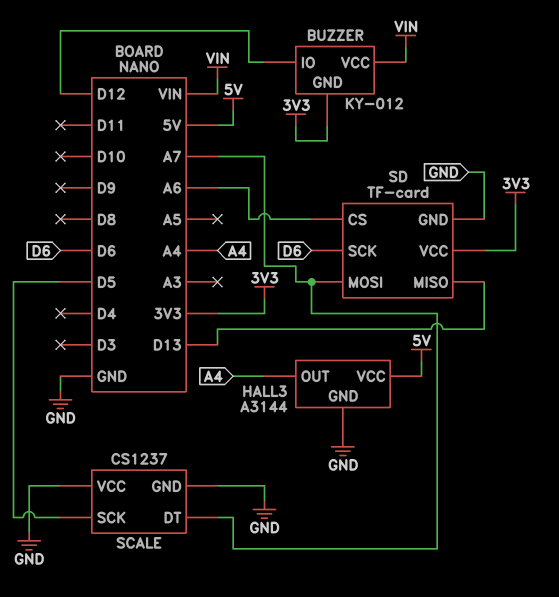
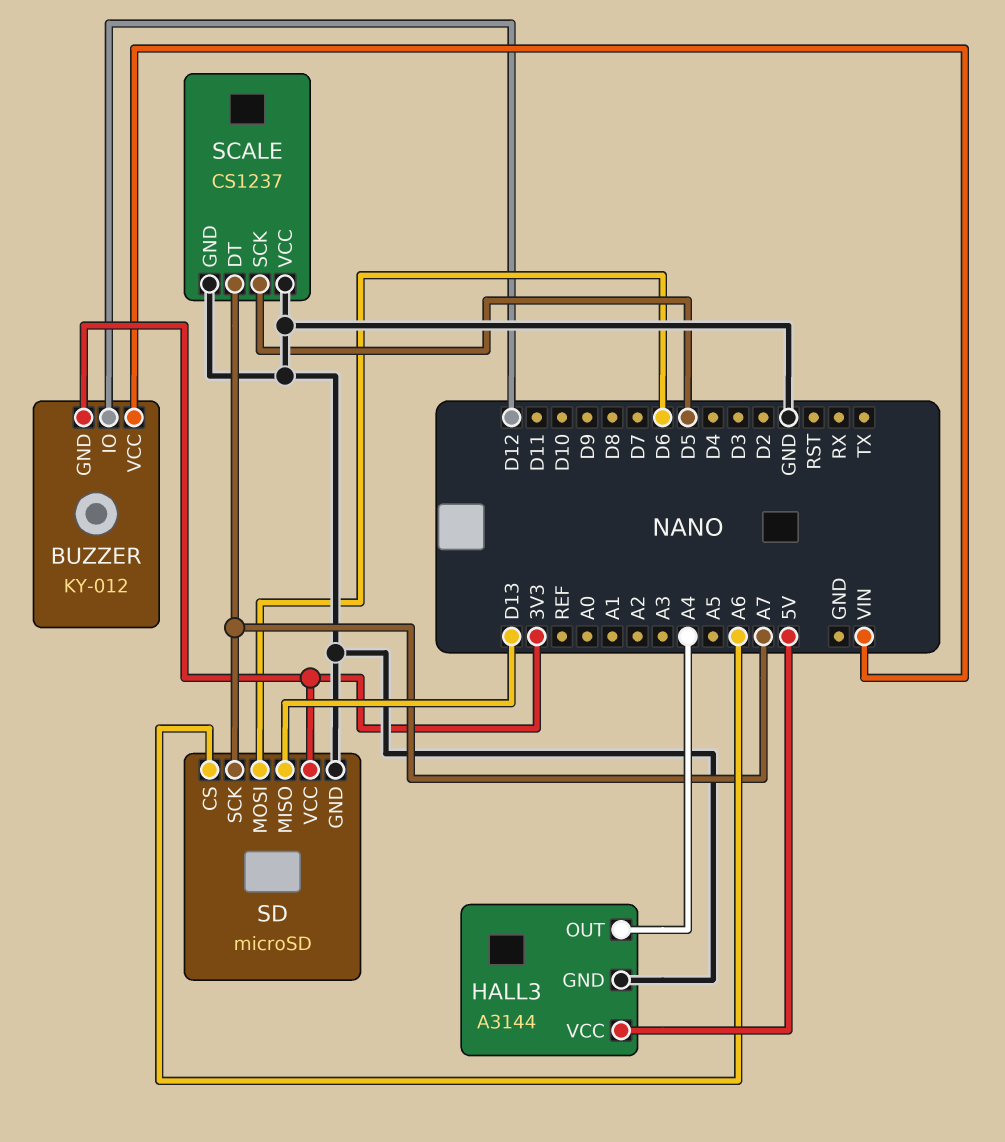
SD: TF-card -> microSD
SD pin MOSI: A7 -> D6
SD pin SCK: D6 -> A7

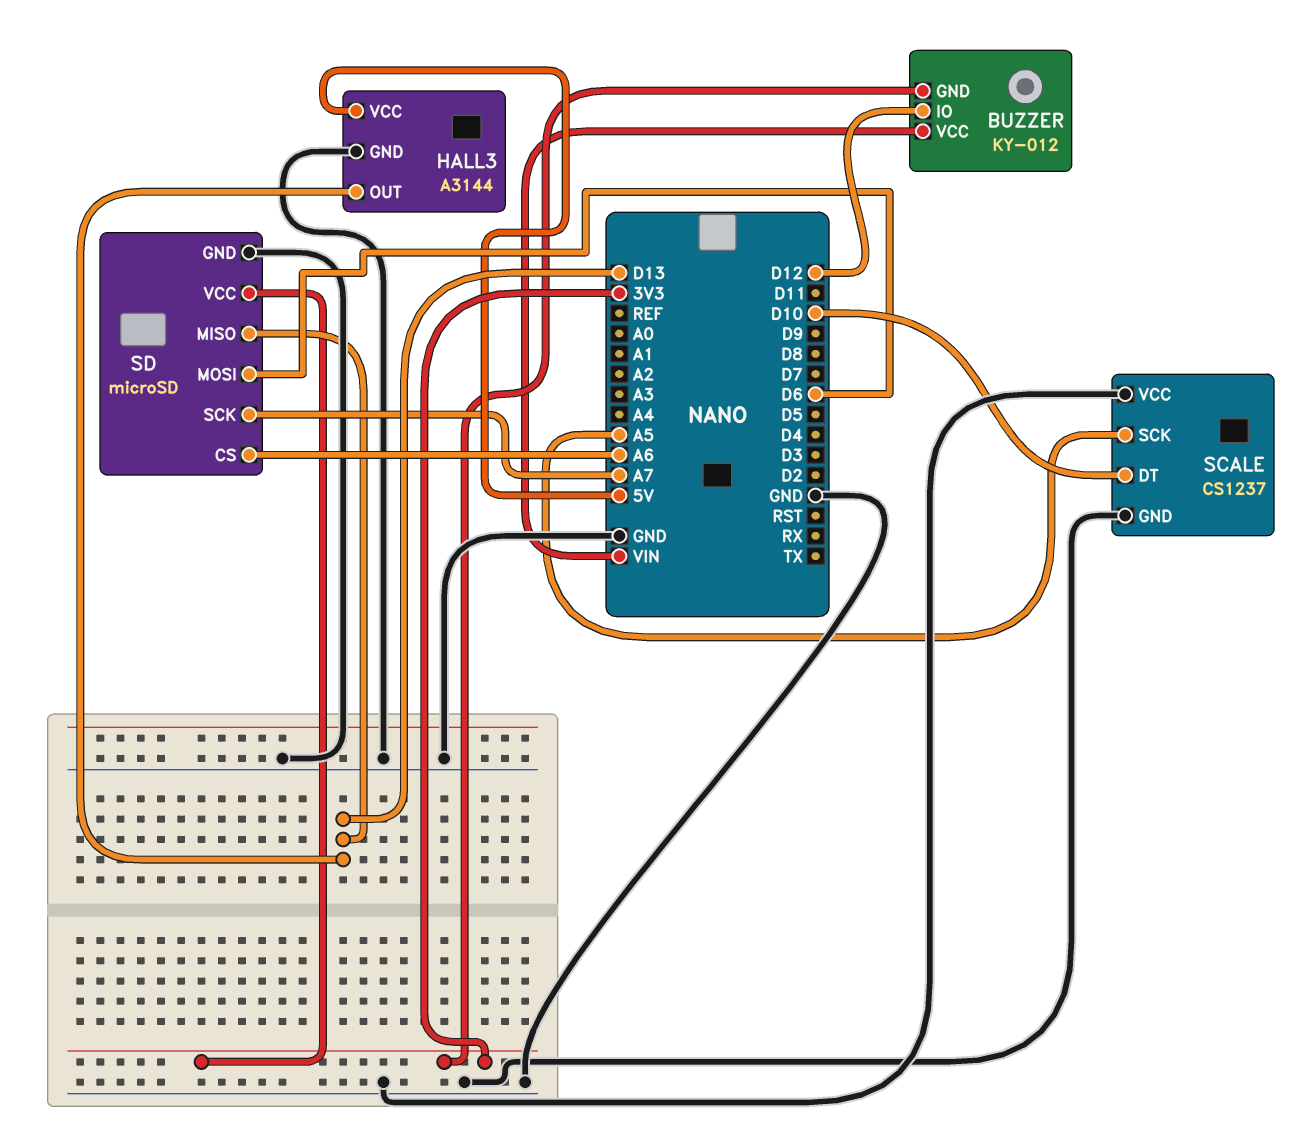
HALL3 pin OUT: A4 -> D13
SCALE pin DT: A7 -> D10
SCALE pin SCK: D5 -> A5

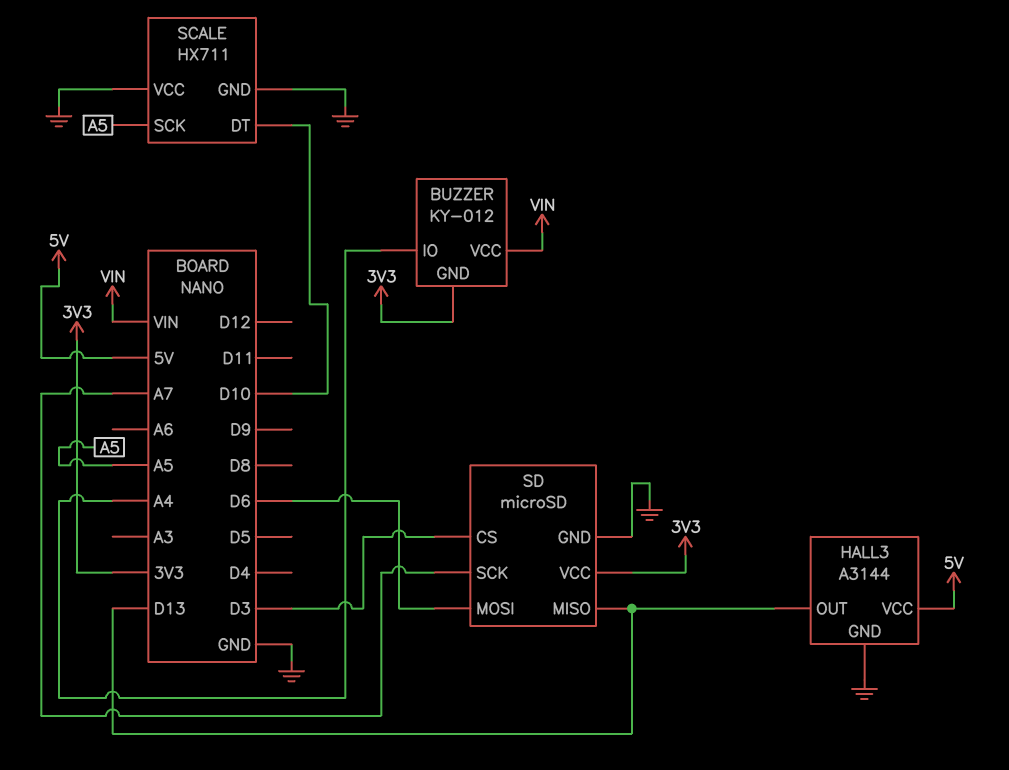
BUZZER pin IO: D12 -> A4
SCALE: CS1237 -> HX711
SD pin CS: A6 -> D3

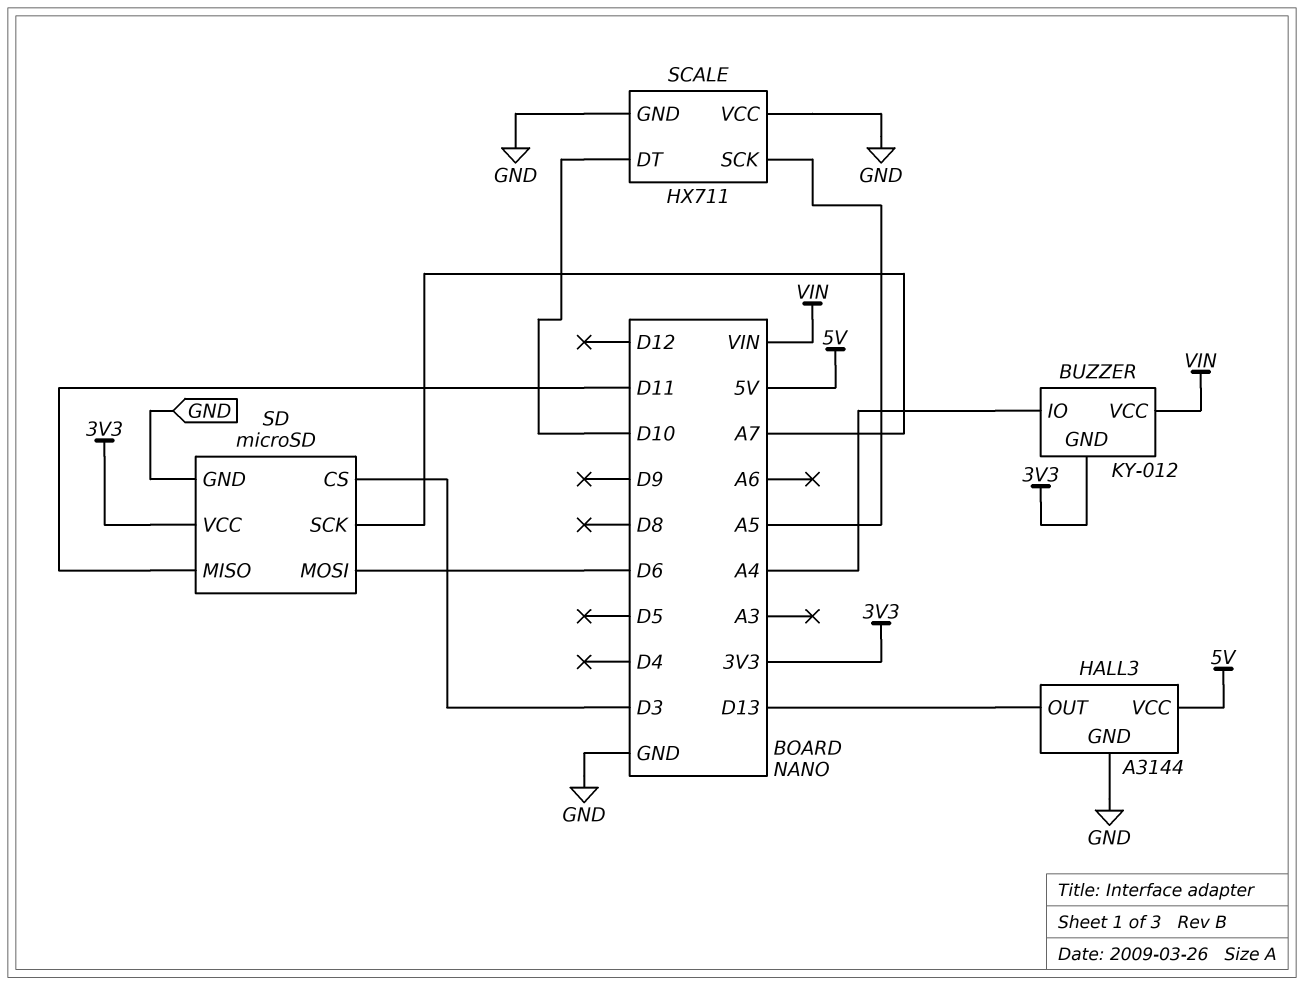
SD pin MISO: D13 -> D11

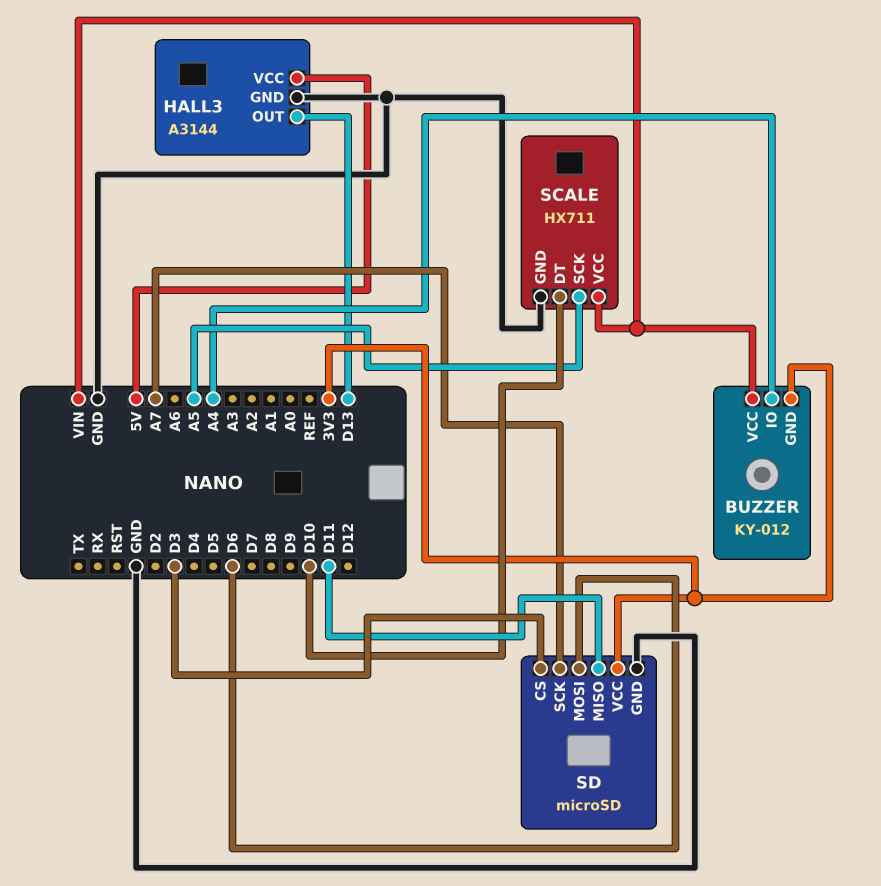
SCALE pin VCC: GND -> VIN

